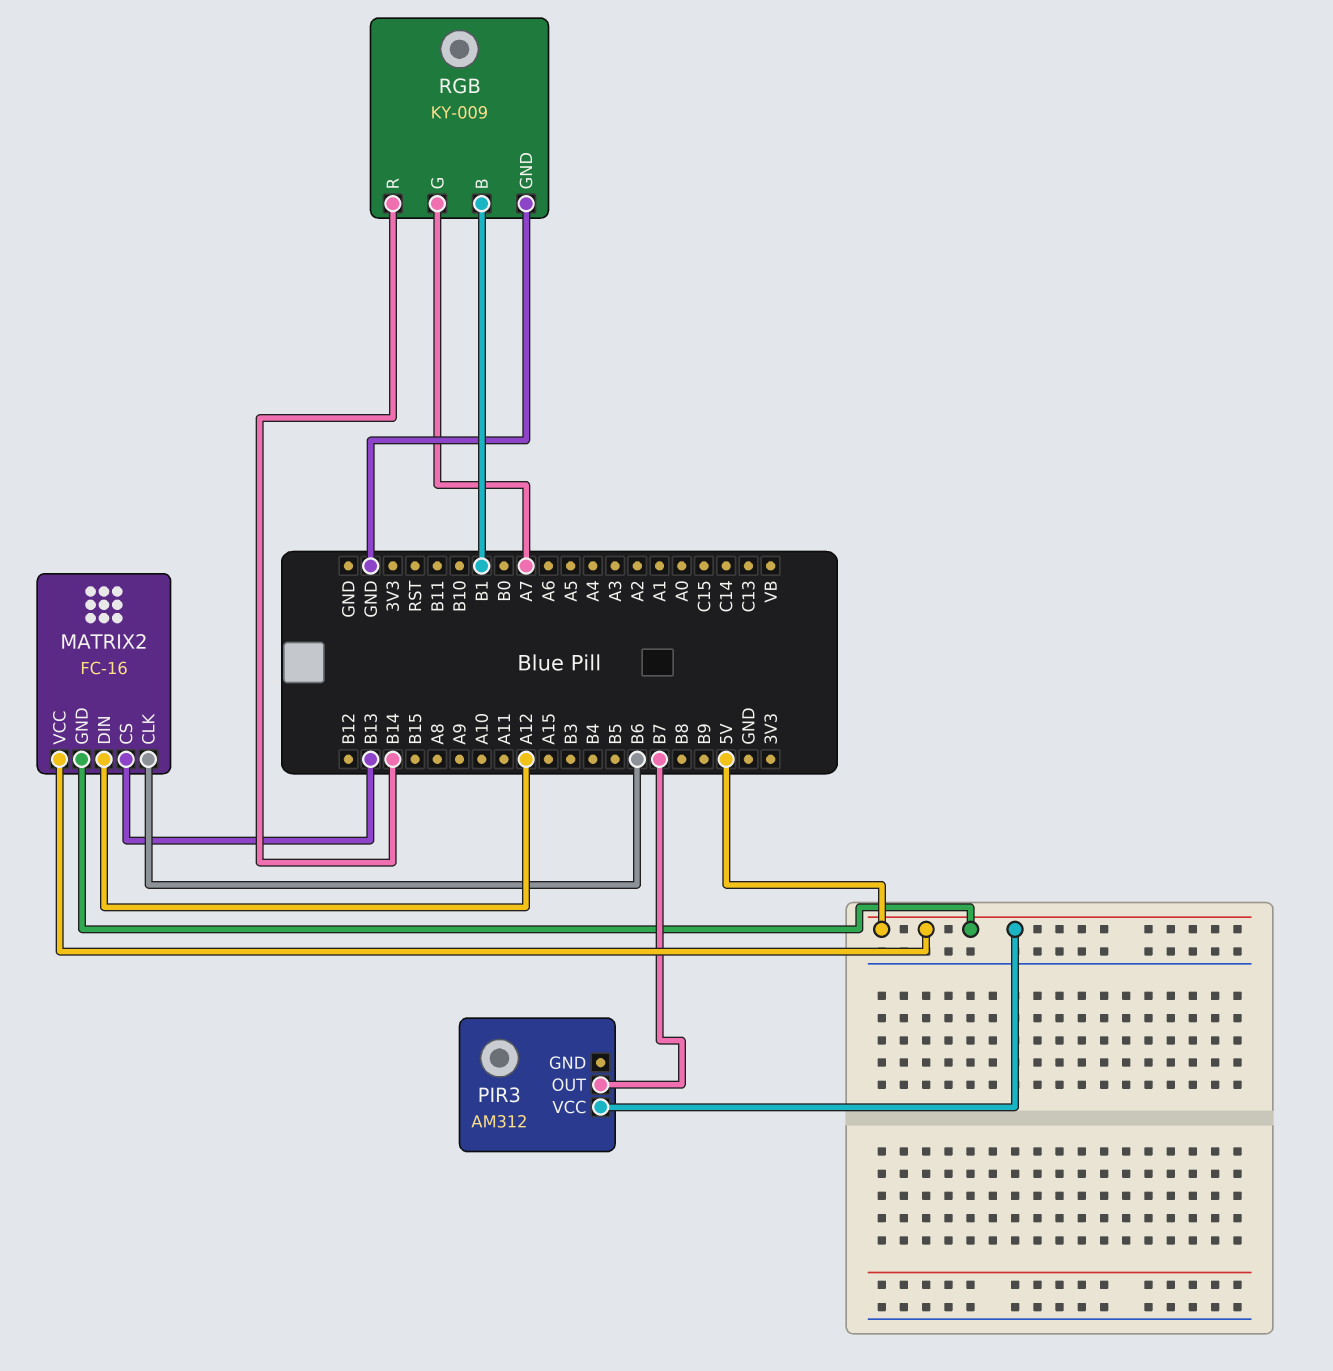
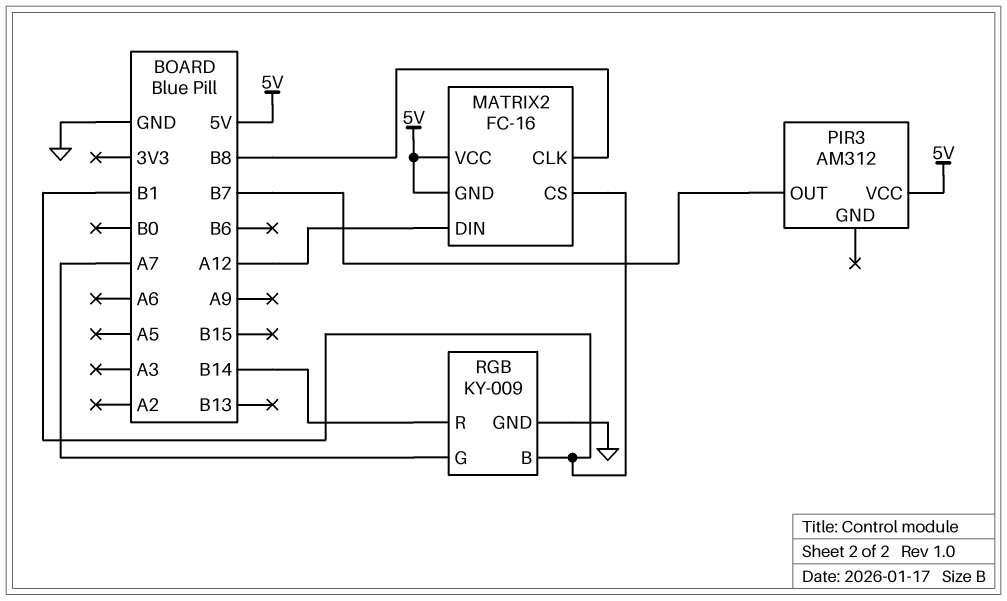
MATRIX2 pin CLK: B6 -> B8
MATRIX2 pin CS: B13 -> B1

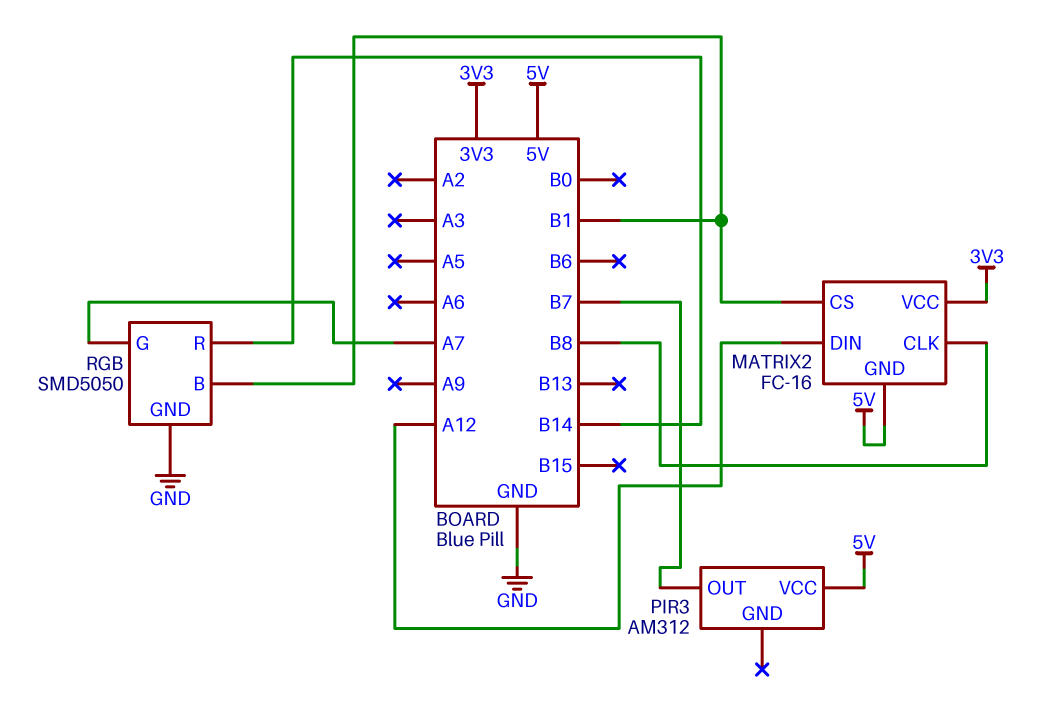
MATRIX2 pin VCC: 5V -> 3V3
RGB: KY-009 -> SMD5050

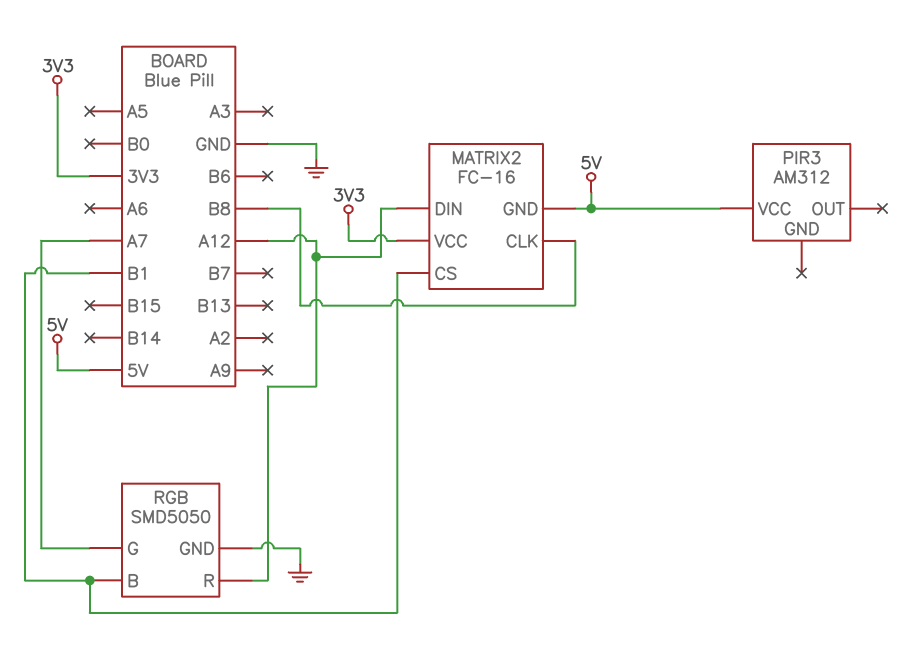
PIR3 pin OUT: B7 -> none
RGB pin R: B14 -> A12

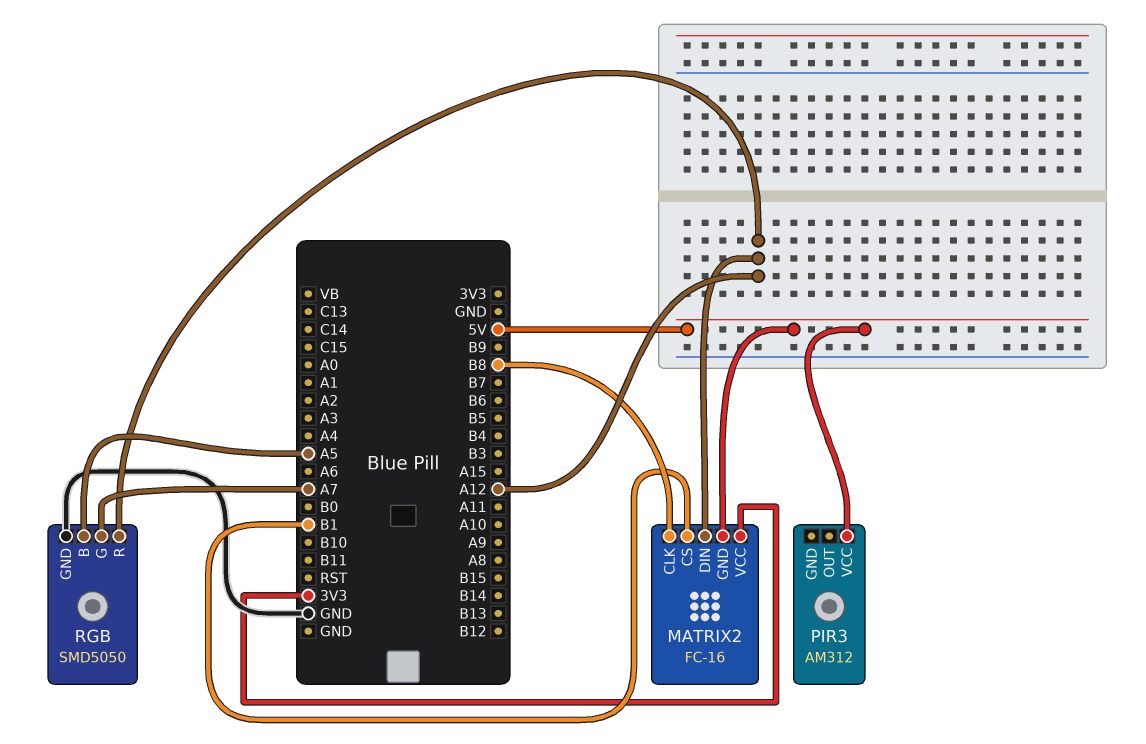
RGB pin B: B1 -> A5

